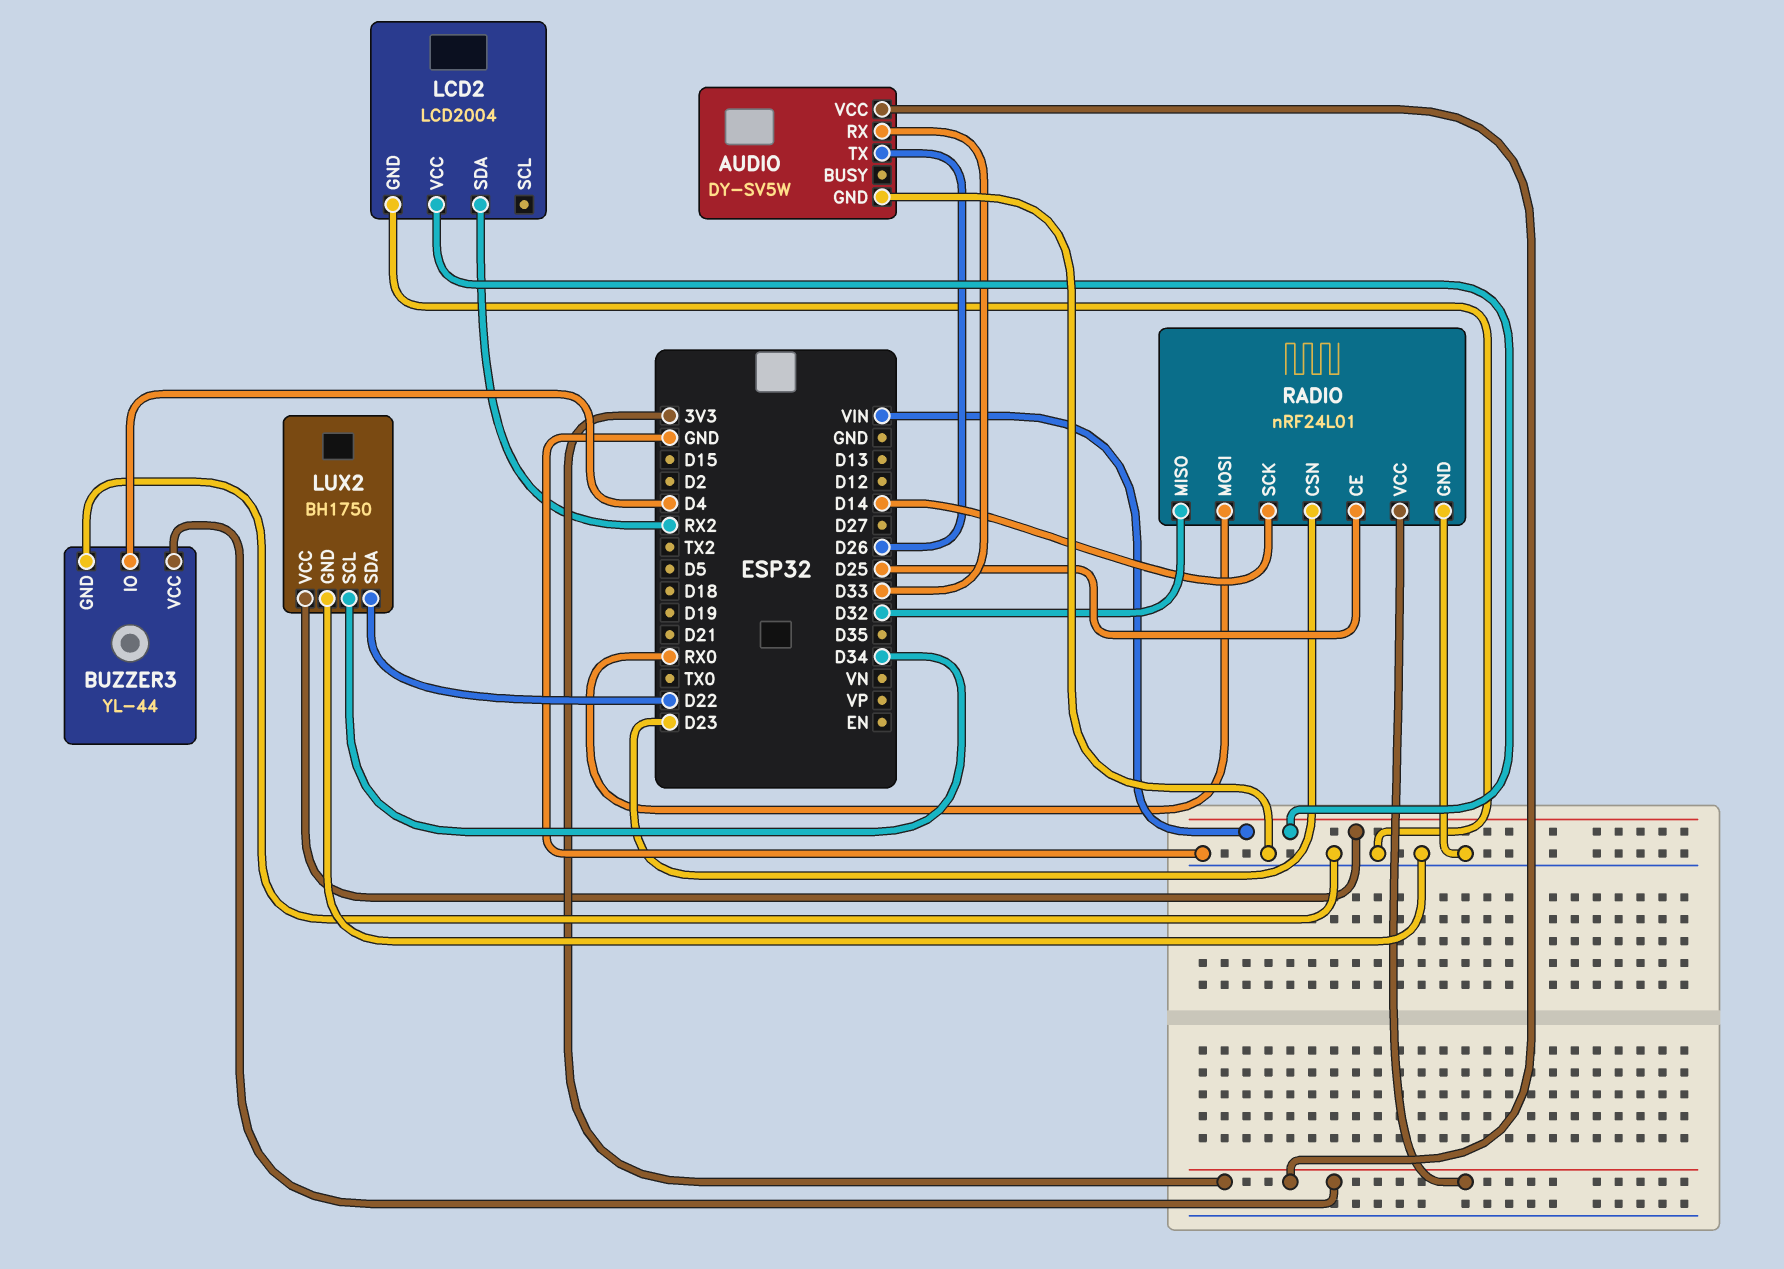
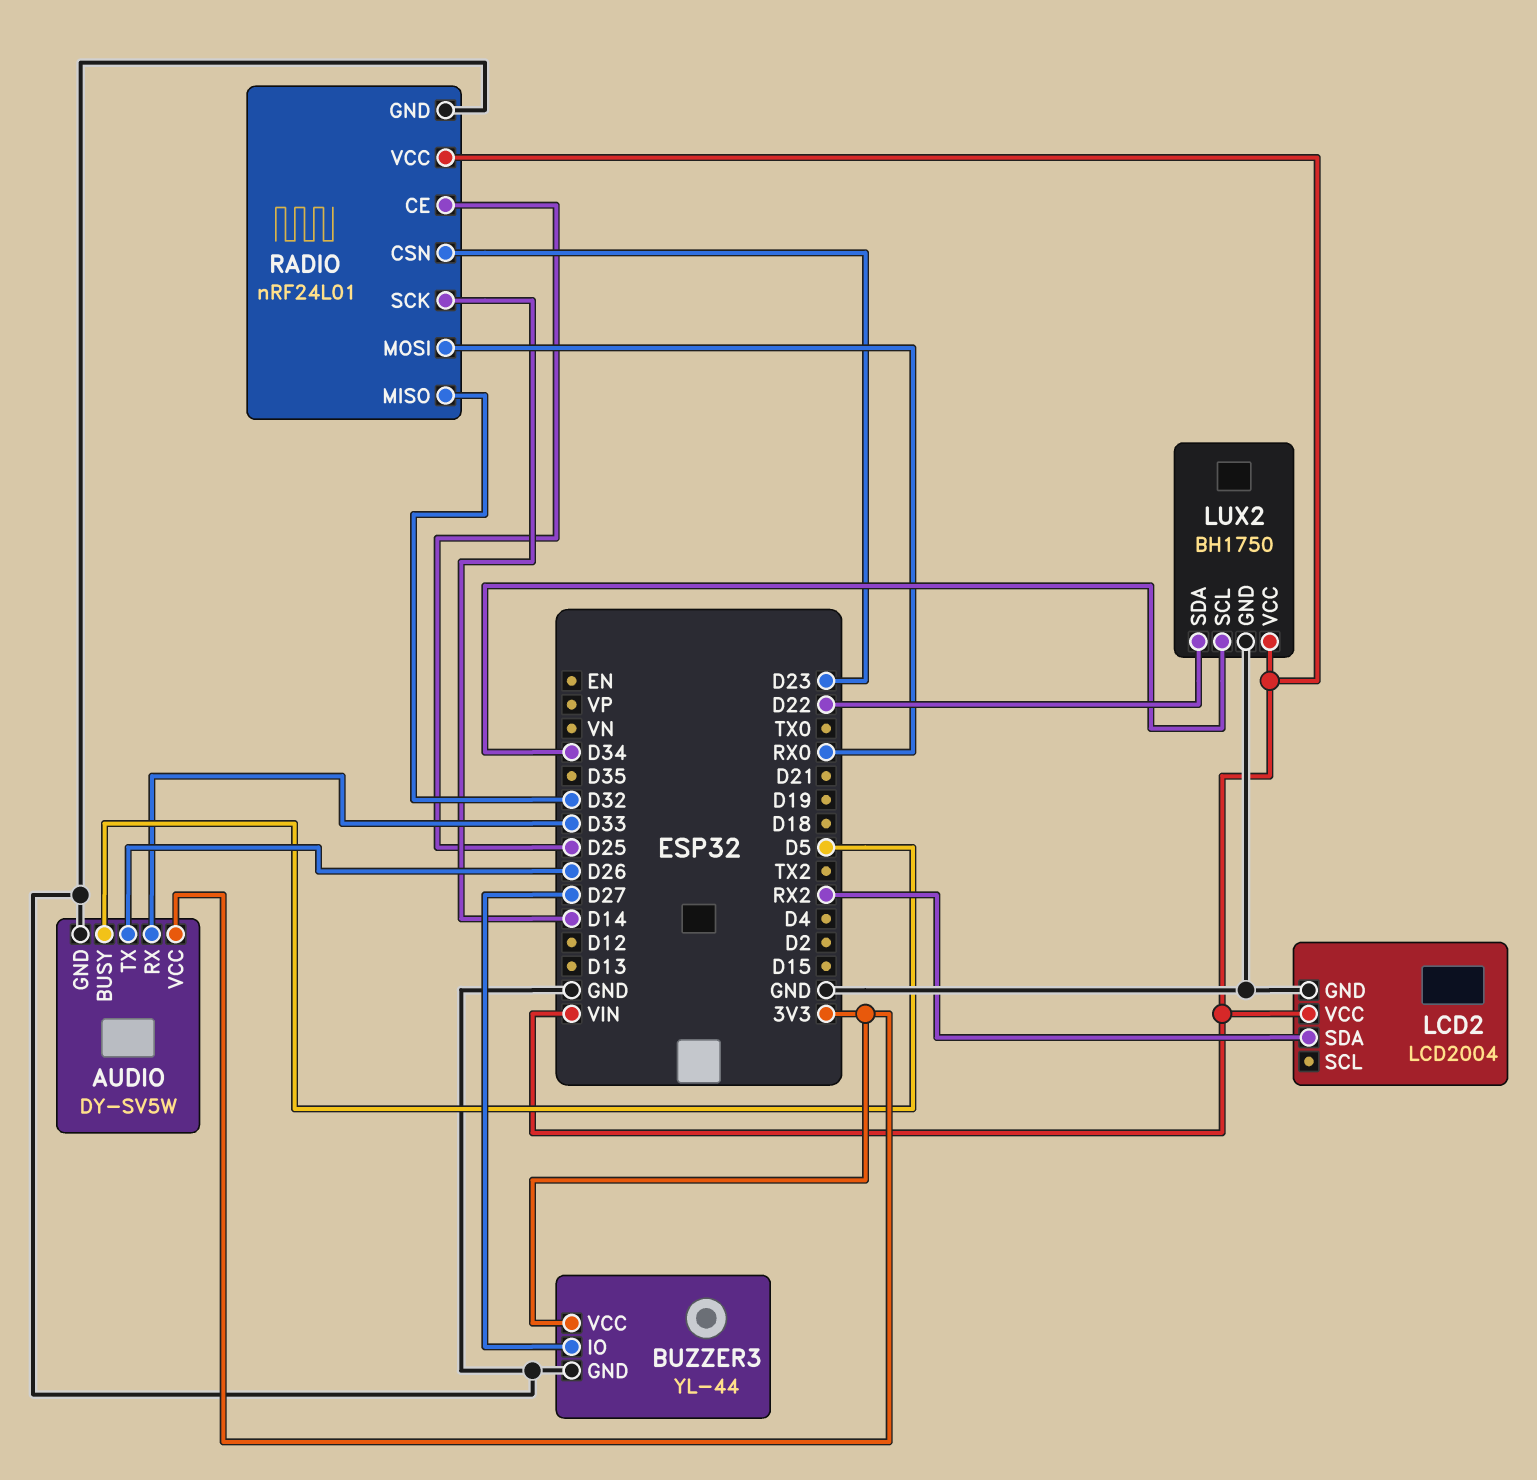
AUDIO pin BUSY: none -> D5
BUZZER3 pin IO: D4 -> D27
RADIO pin VCC: 3V3 -> VIN

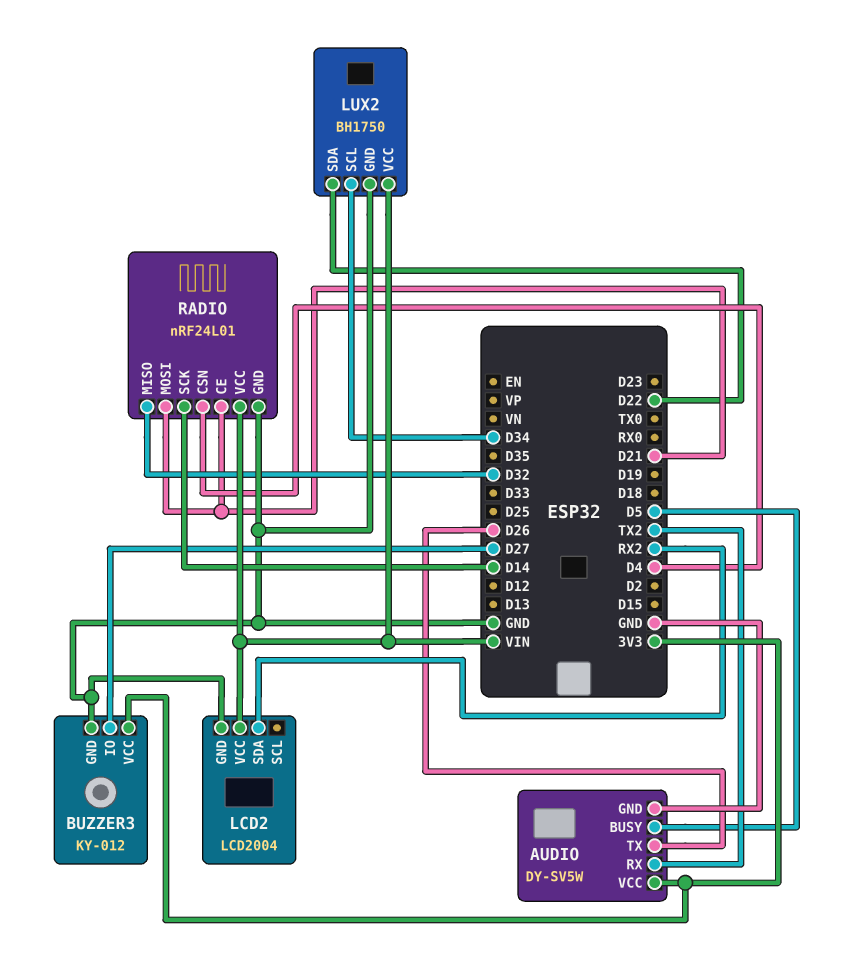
AUDIO pin RX: D33 -> TX2
BUZZER3: YL-44 -> KY-012
RADIO pin CE: D25 -> D21
RADIO pin CSN: D23 -> D4
RADIO pin MOSI: RX0 -> D21

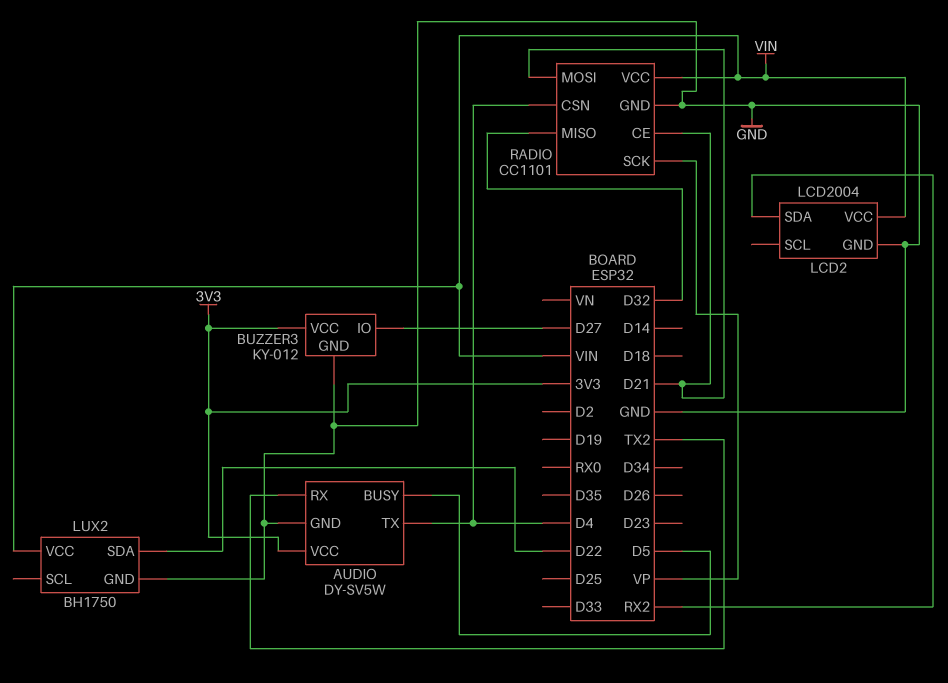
AUDIO pin TX: D26 -> D4
LUX2 pin SCL: D34 -> none
RADIO: nRF24L01 -> CC1101
RADIO pin SCK: D14 -> VP

